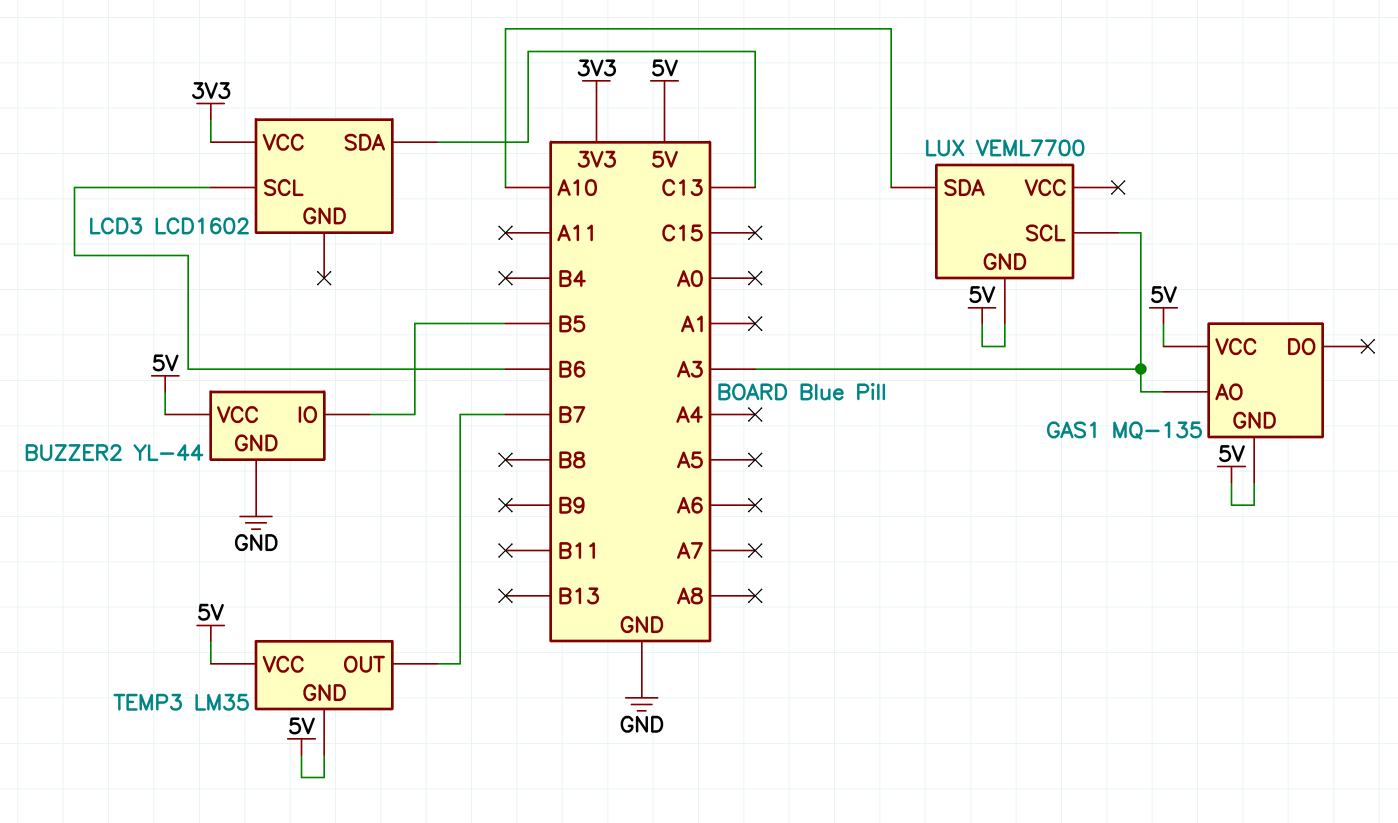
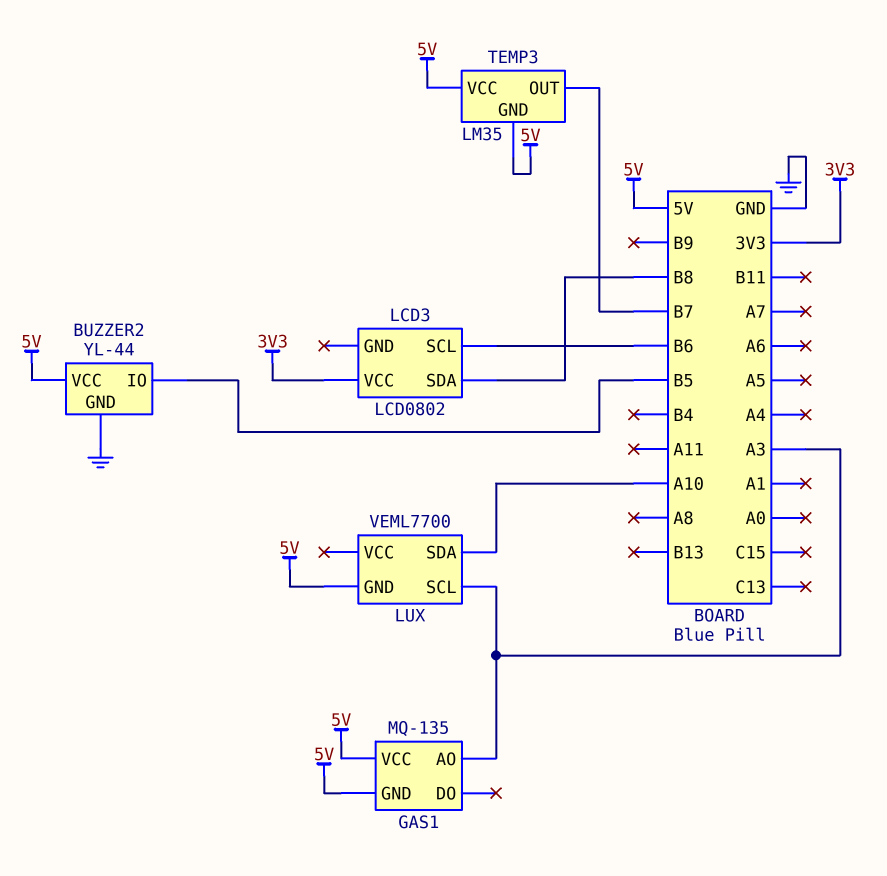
LCD3: LCD1602 -> LCD0802
LCD3 pin SDA: C13 -> B8

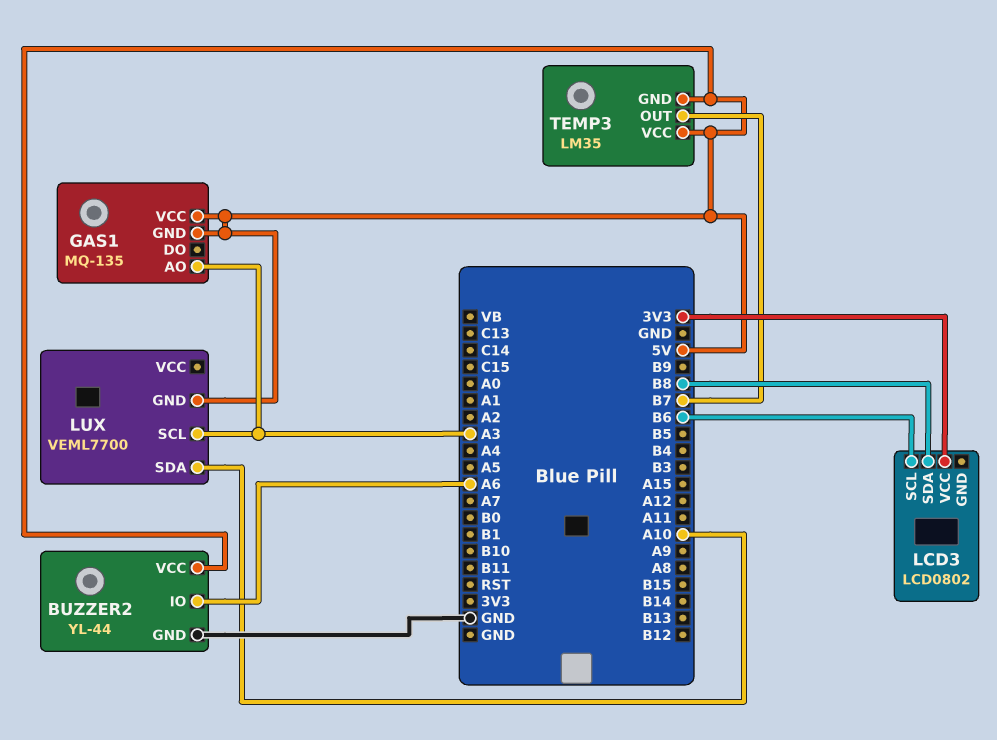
BUZZER2 pin IO: B5 -> A6

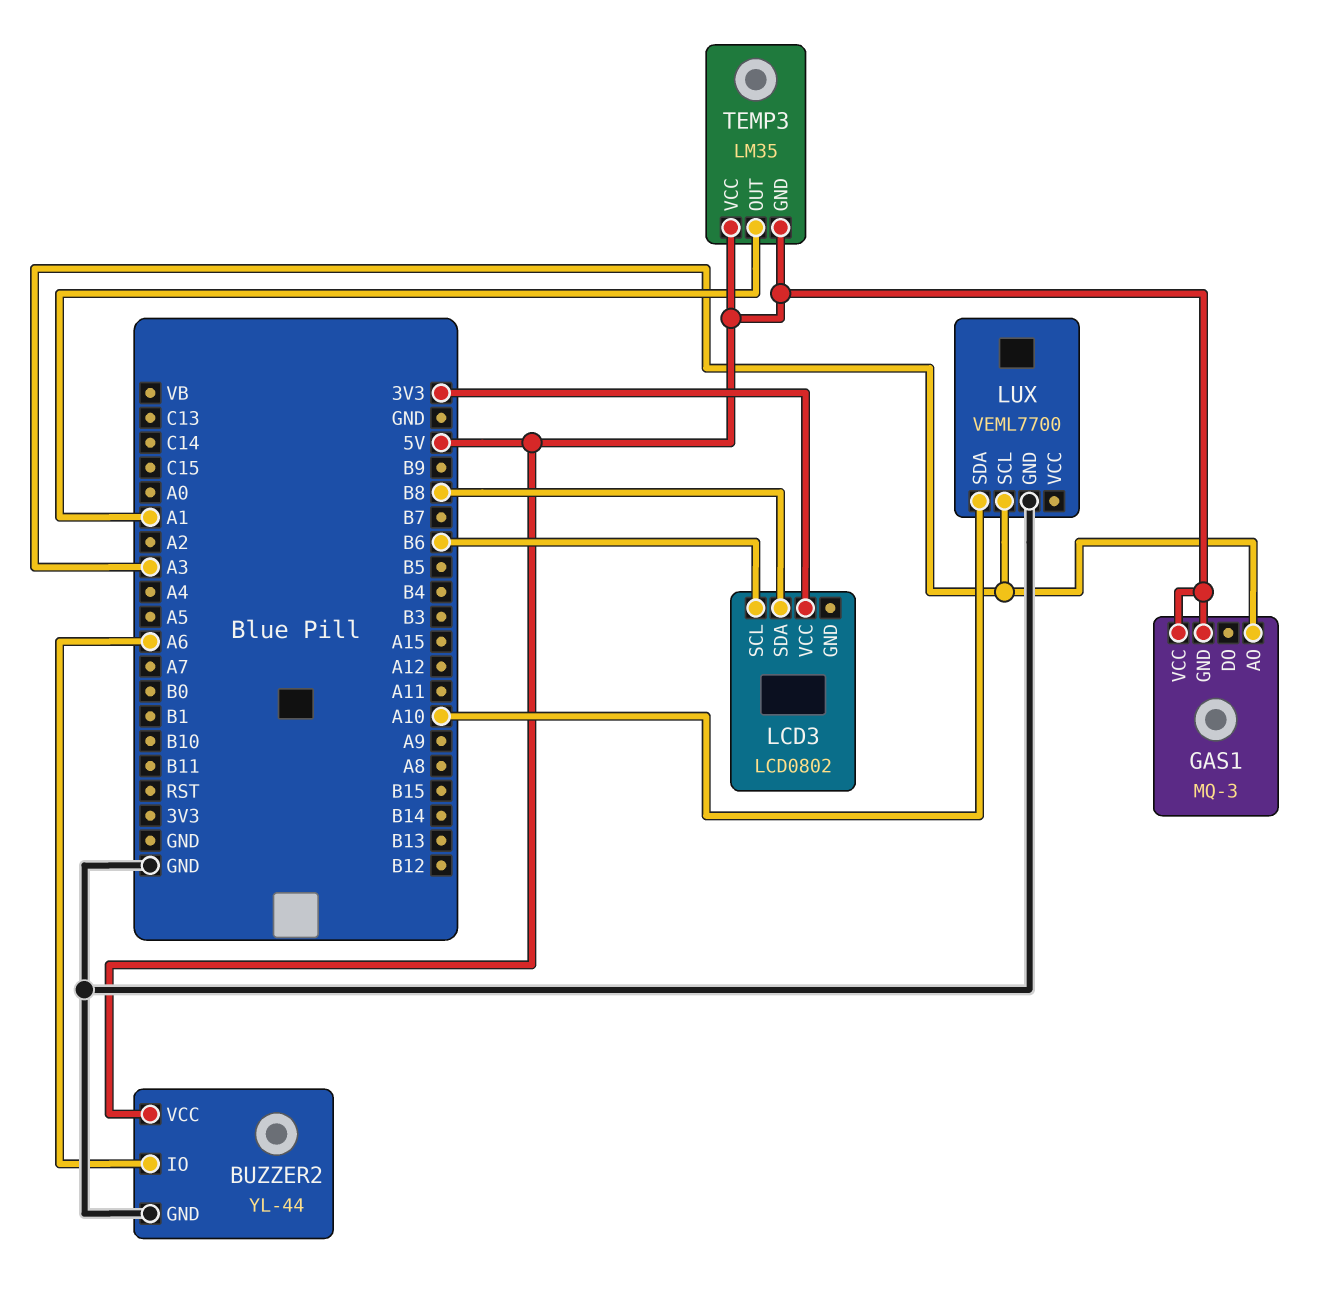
GAS1: MQ-135 -> MQ-3
LUX pin GND: 5V -> GND
TEMP3 pin OUT: B7 -> A1

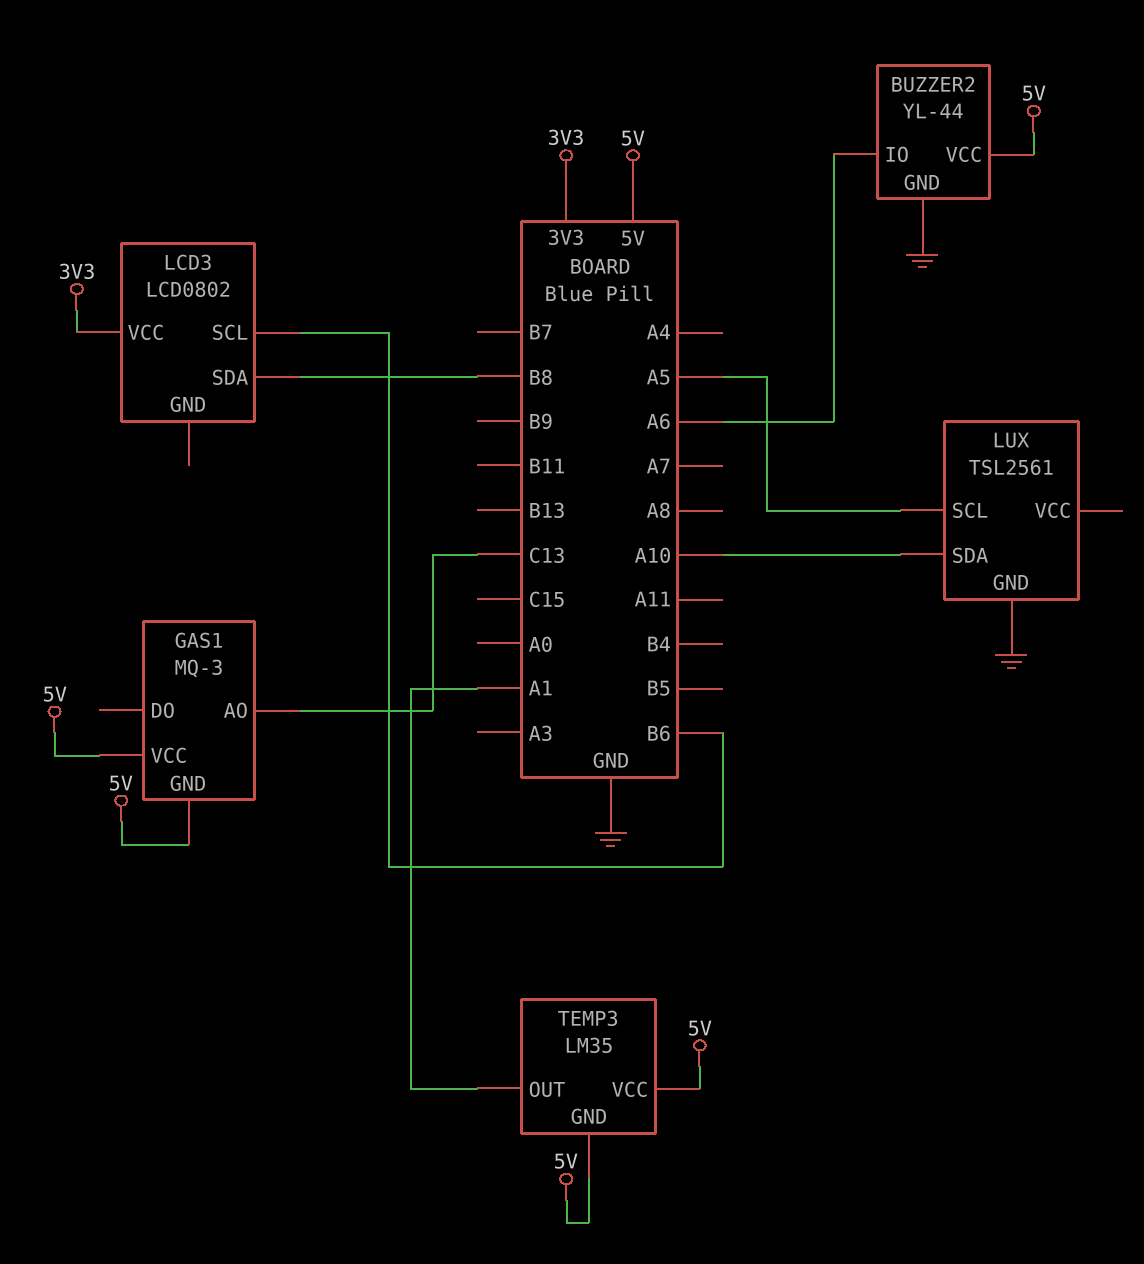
GAS1 pin AO: A3 -> C13
LUX: VEML7700 -> TSL2561
LUX pin SCL: A3 -> A5

